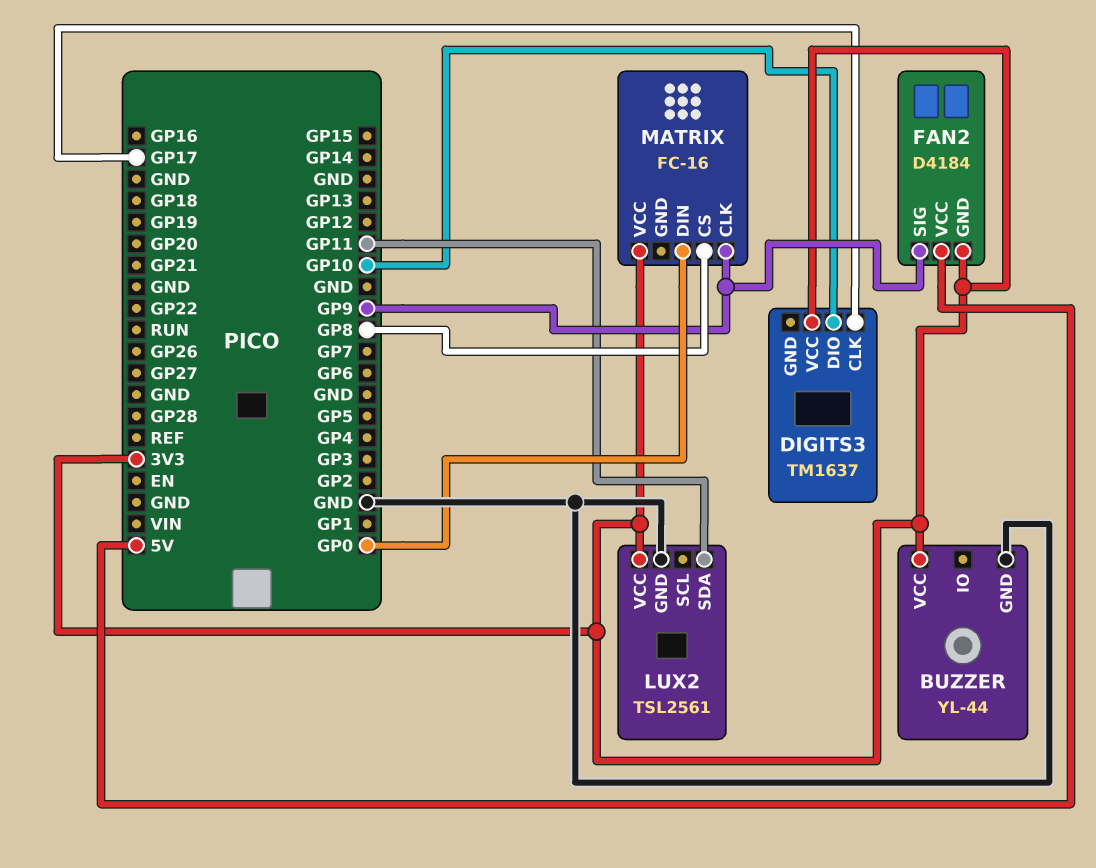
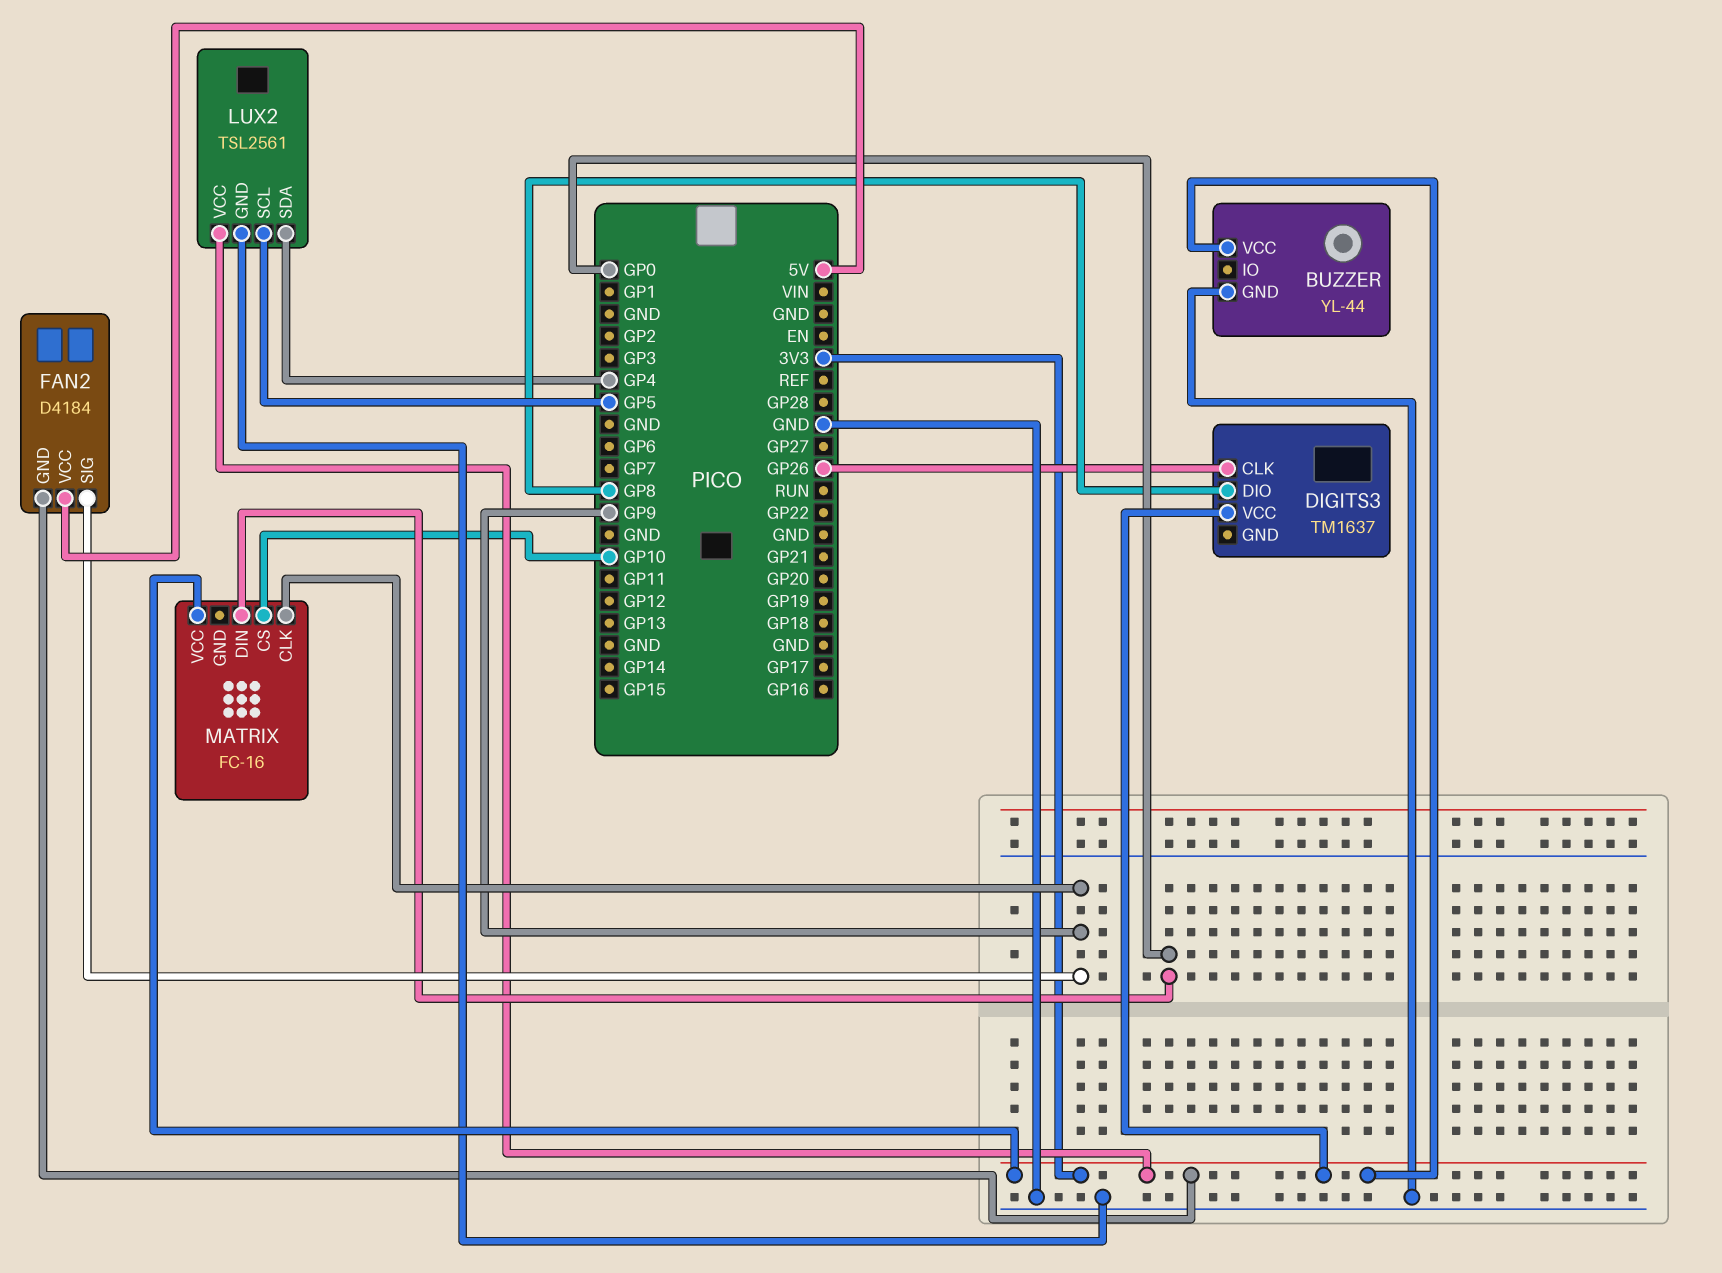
DIGITS3 pin CLK: GP17 -> GP26
DIGITS3 pin DIO: GP10 -> GP8
LUX2 pin SCL: none -> GP5
LUX2 pin SDA: GP11 -> GP4
MATRIX pin CS: GP8 -> GP10

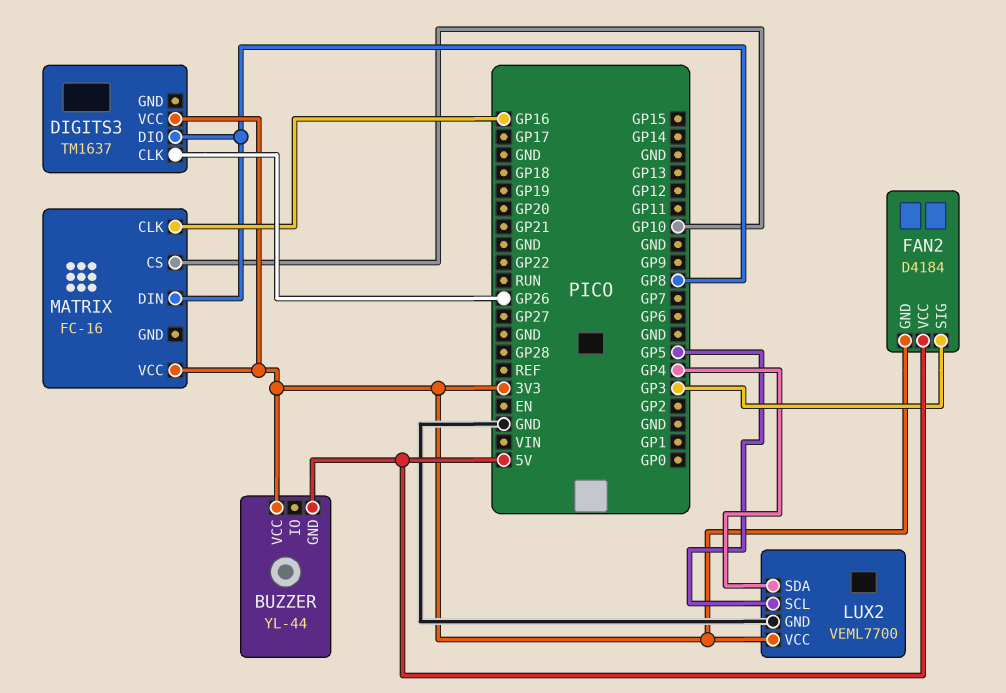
BUZZER pin GND: GND -> 5V
FAN2 pin SIG: GP9 -> GP3
LUX2: TSL2561 -> VEML7700
MATRIX pin CLK: GP9 -> GP16
MATRIX pin DIN: GP0 -> GP8

